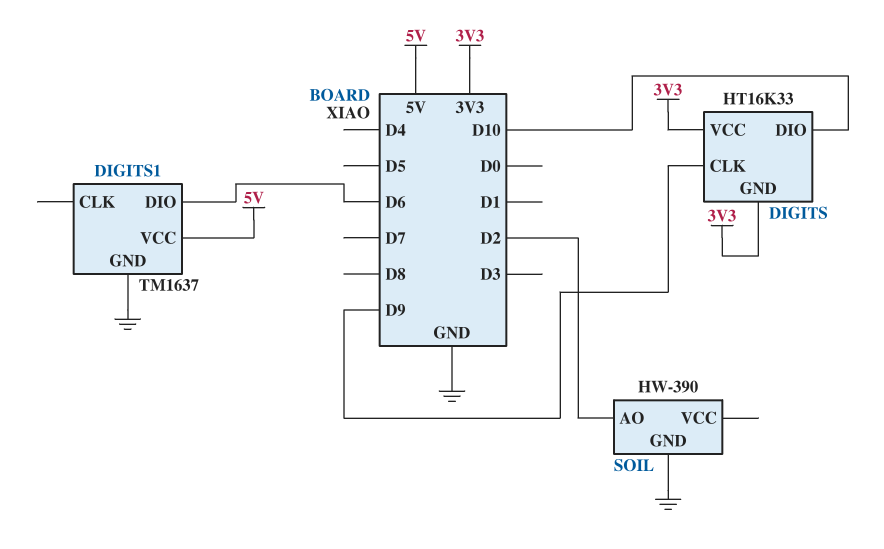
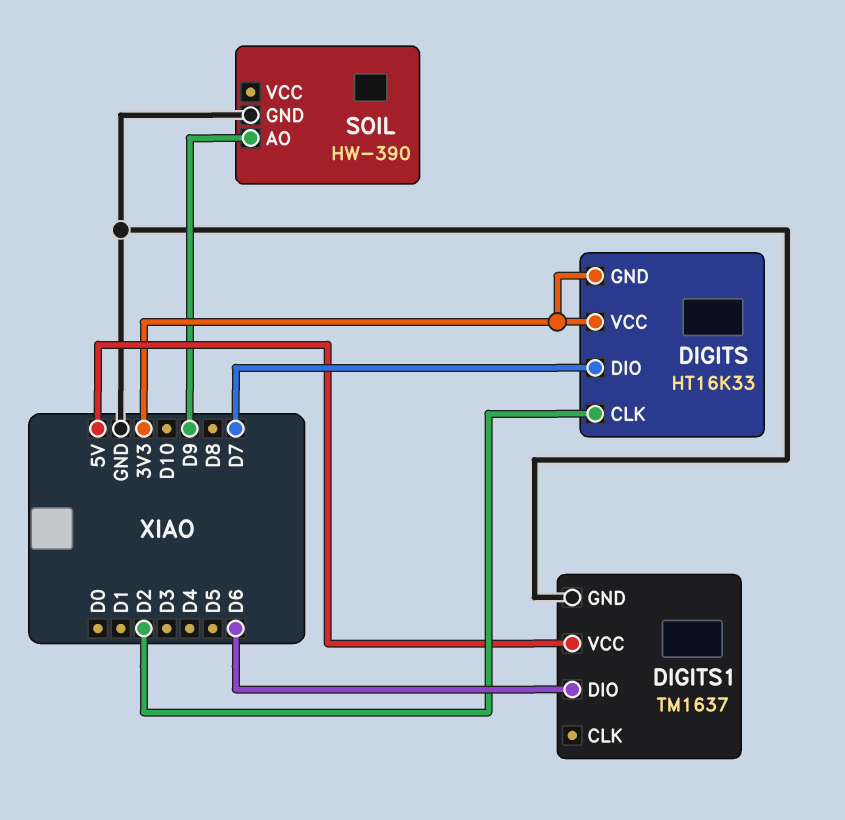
DIGITS pin CLK: D9 -> D2
DIGITS pin DIO: D10 -> D7
SOIL pin AO: D2 -> D9

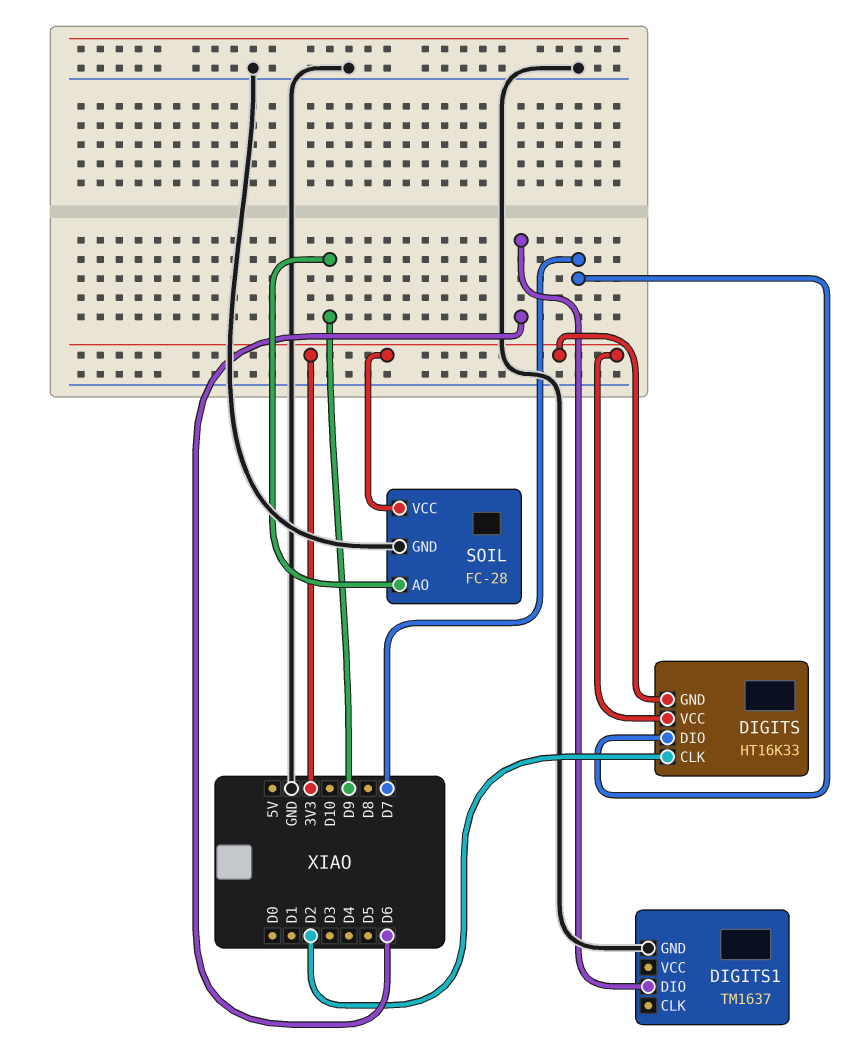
DIGITS1 pin VCC: 5V -> none
SOIL: HW-390 -> FC-28
SOIL pin VCC: none -> 3V3

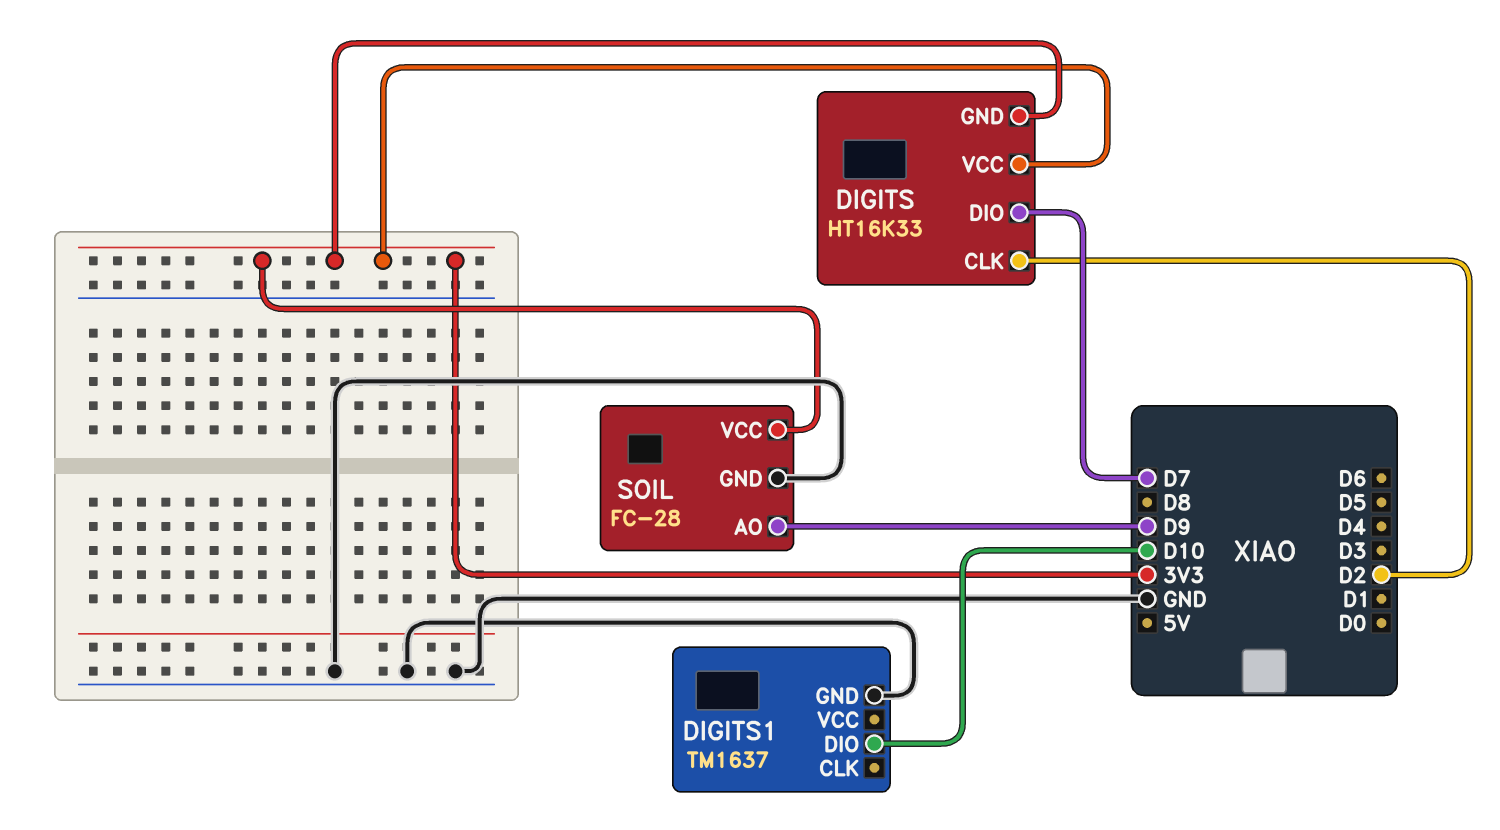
DIGITS1 pin DIO: D6 -> D10

